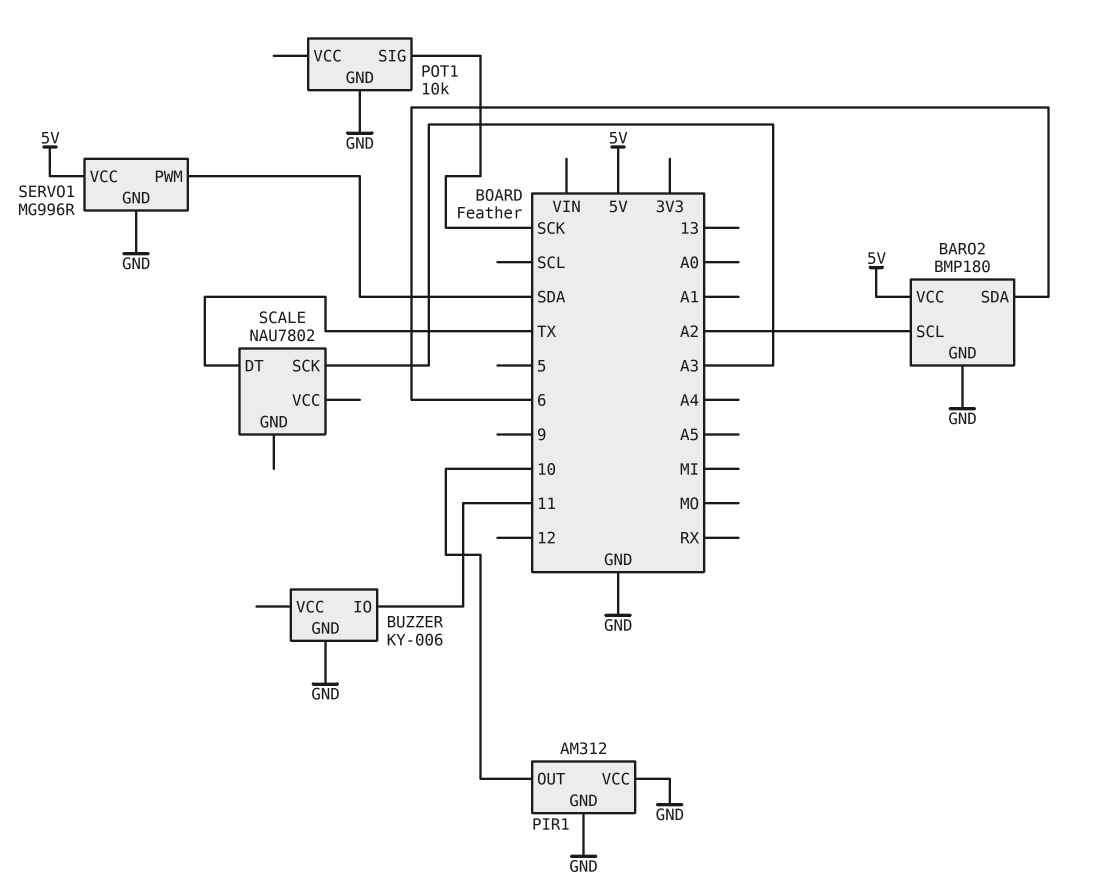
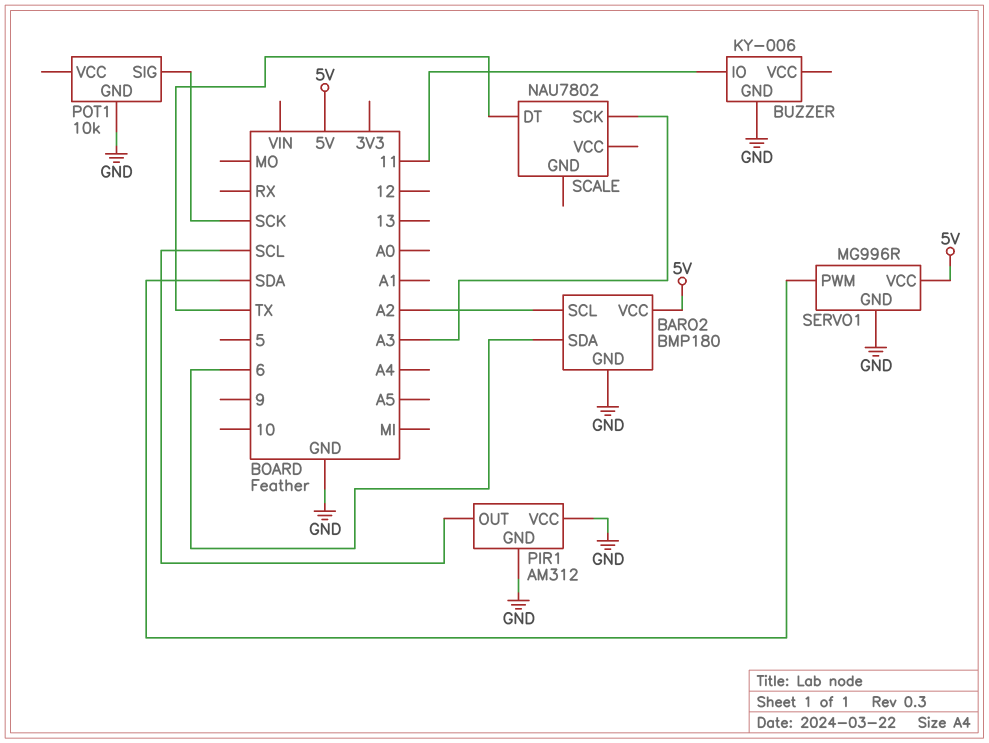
PIR1 pin OUT: 10 -> SCL

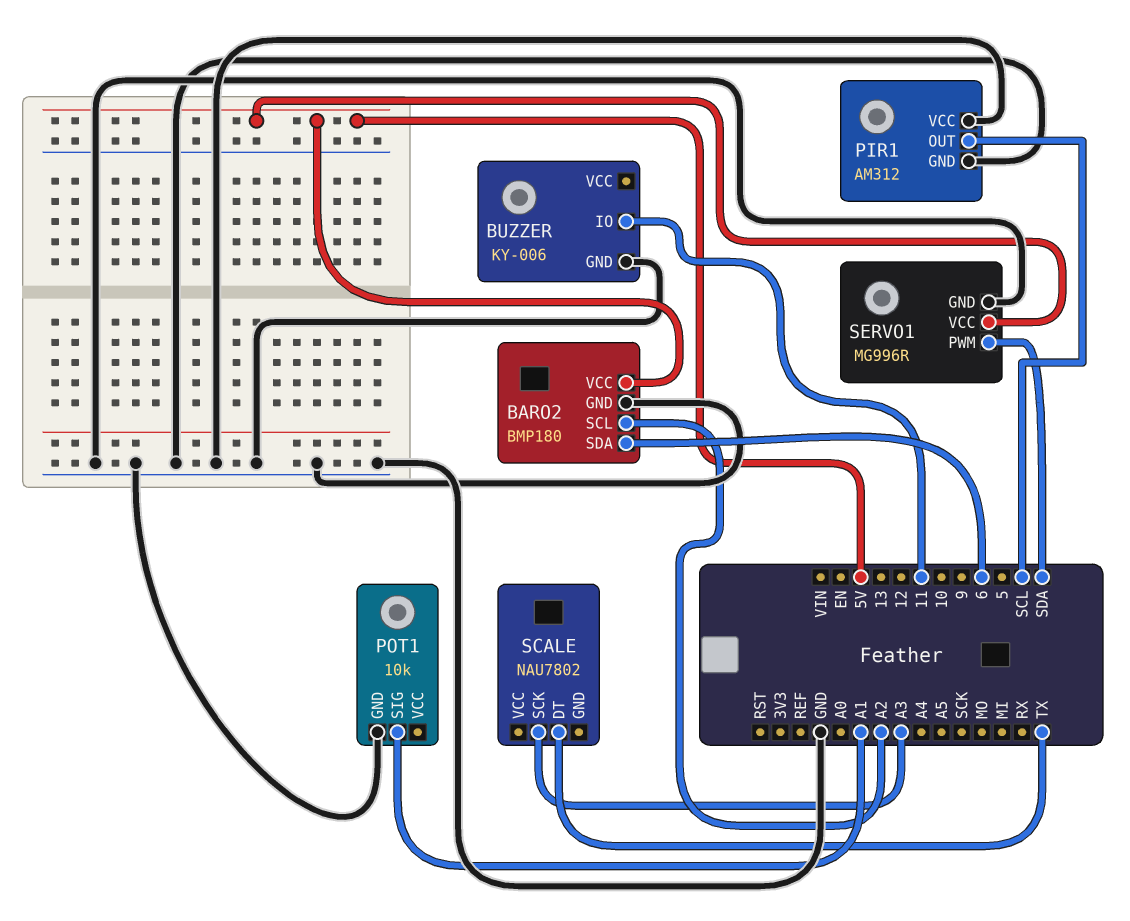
POT1 pin SIG: SCK -> A1

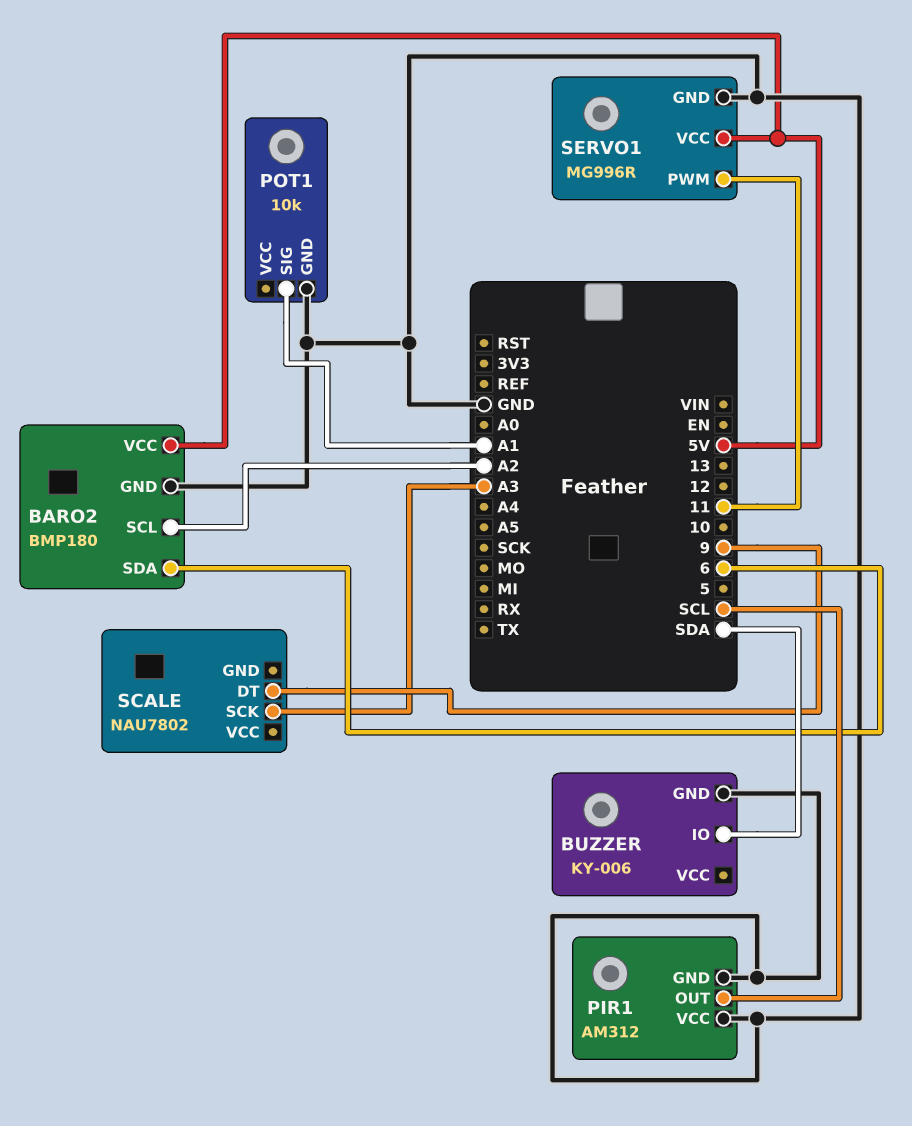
BUZZER pin IO: 11 -> SDA
SCALE pin DT: TX -> 9
SERVO1 pin PWM: SDA -> 11

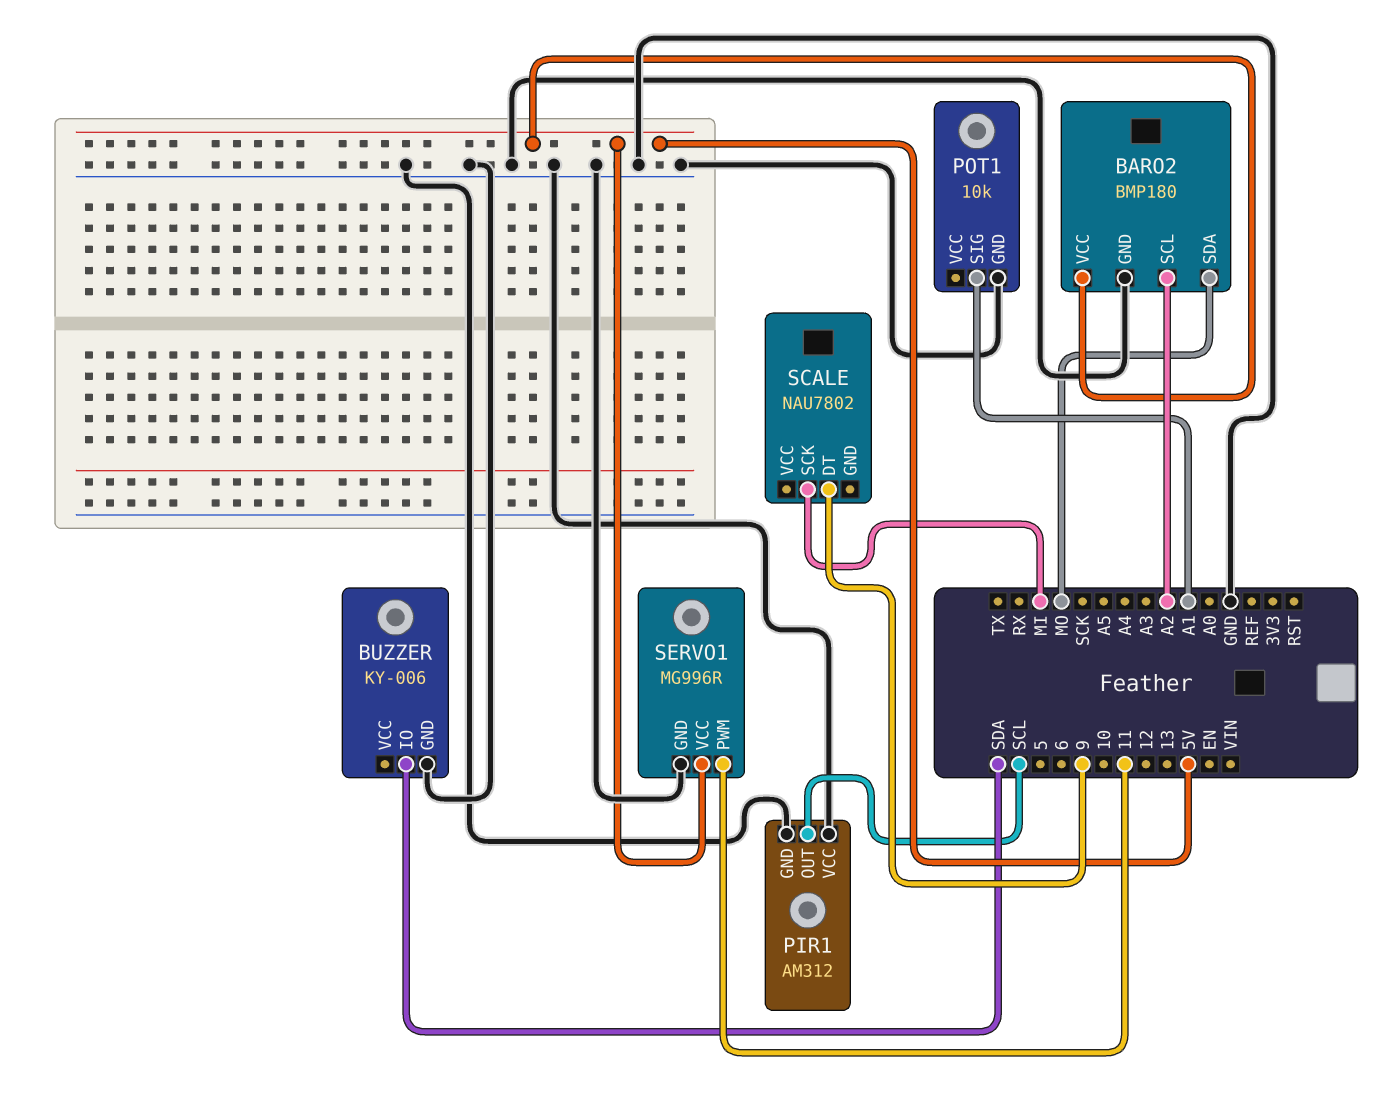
BARO2 pin SDA: 6 -> MO
SCALE pin SCK: A3 -> MI

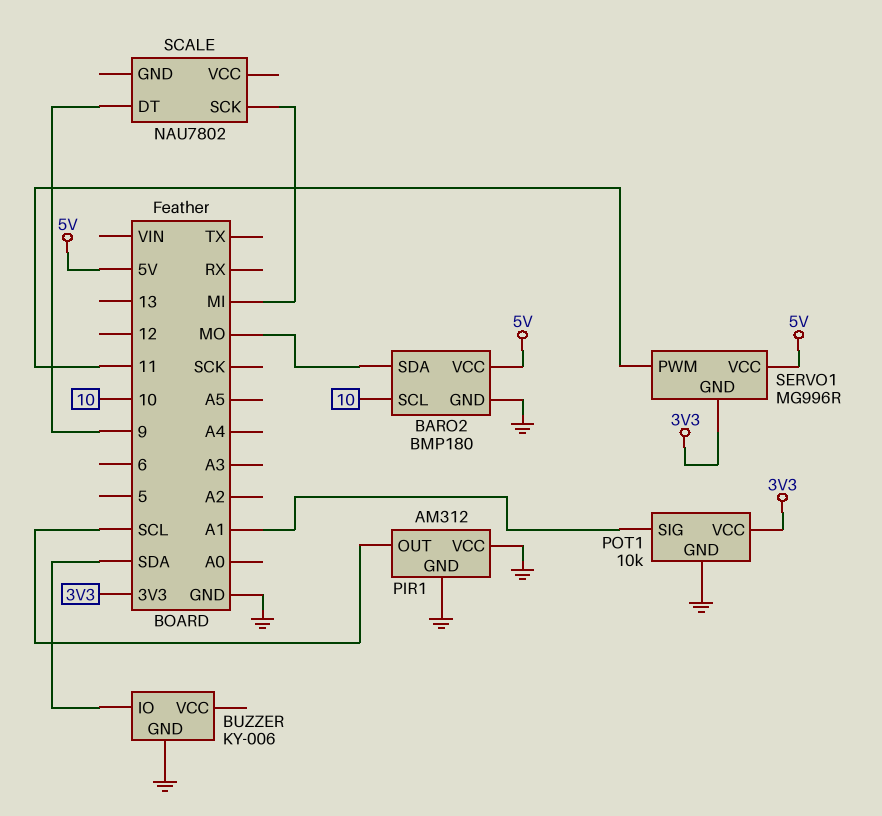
BARO2 pin SCL: A2 -> 10
POT1 pin VCC: none -> 3V3
SERVO1 pin GND: GND -> 3V3

